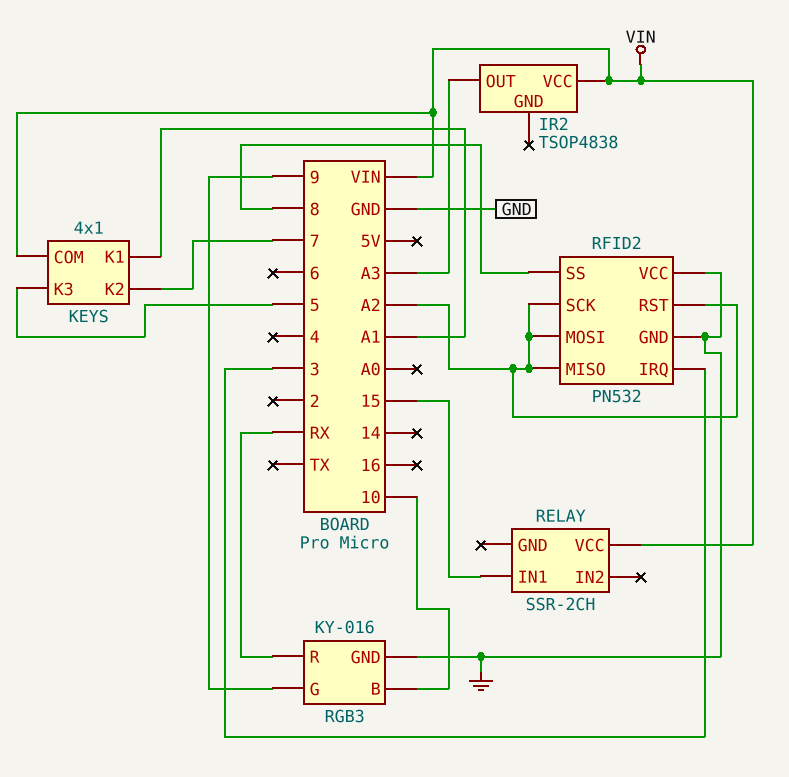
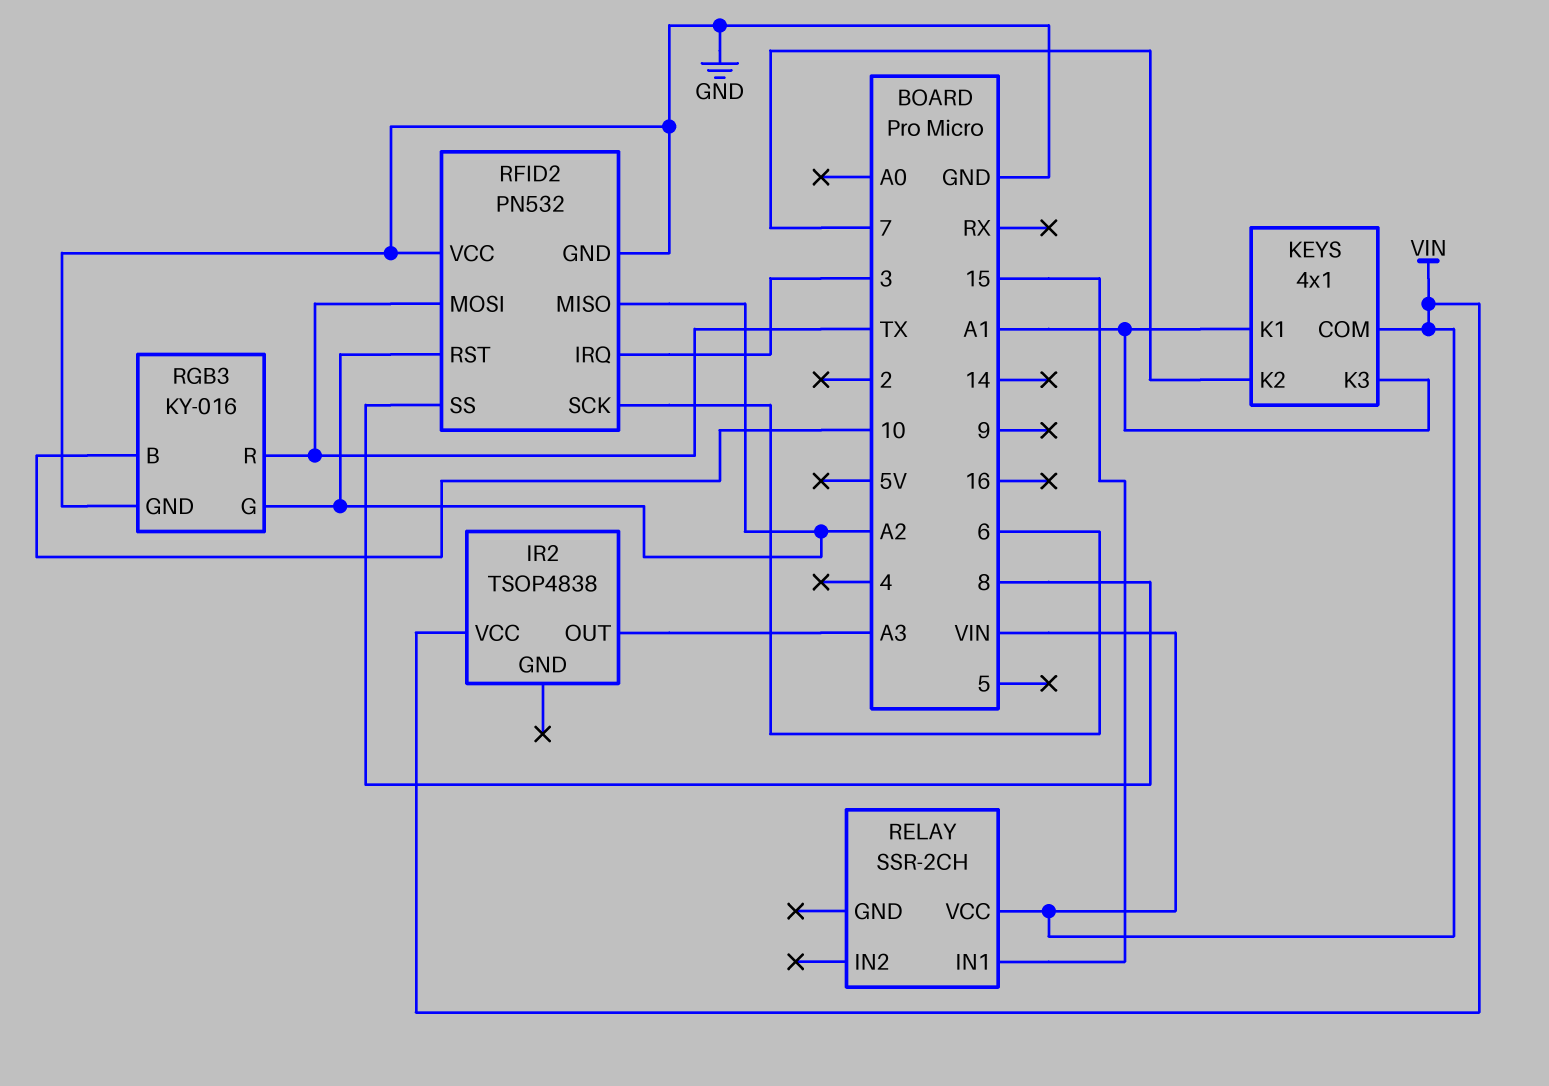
KEYS pin K3: 5 -> A1
RFID2 pin MOSI: A2 -> TX
RFID2 pin SCK: A2 -> 6
RGB3 pin G: 9 -> A2
RGB3 pin R: RX -> TX

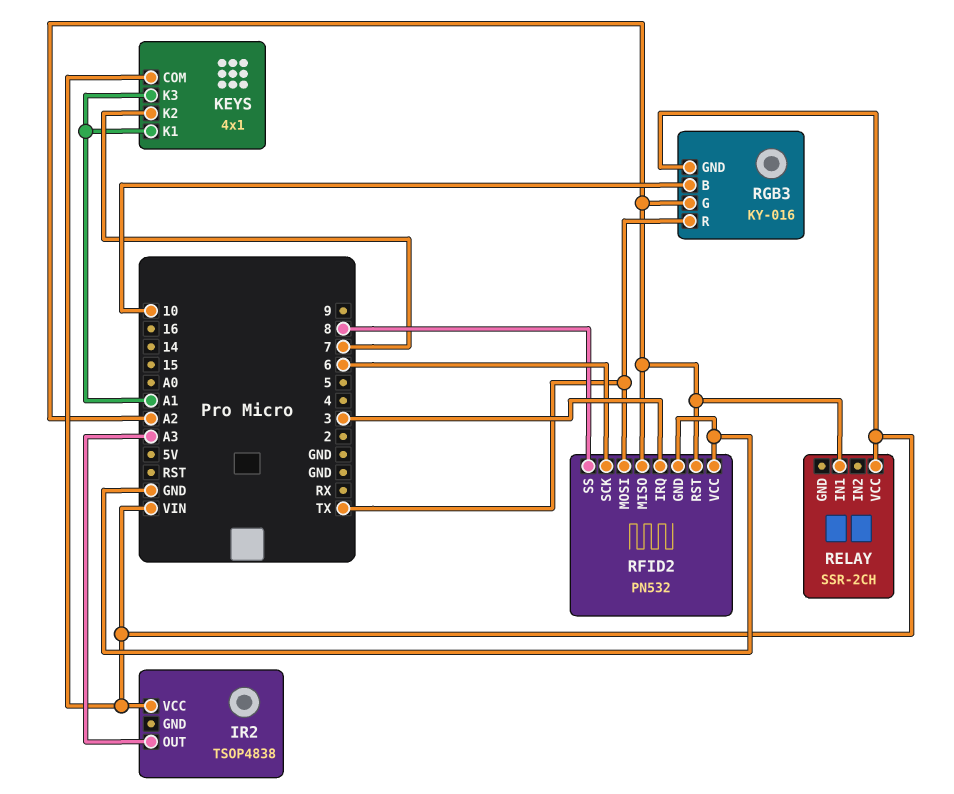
RELAY pin IN1: 15 -> A2
RGB3 pin GND: GND -> VIN

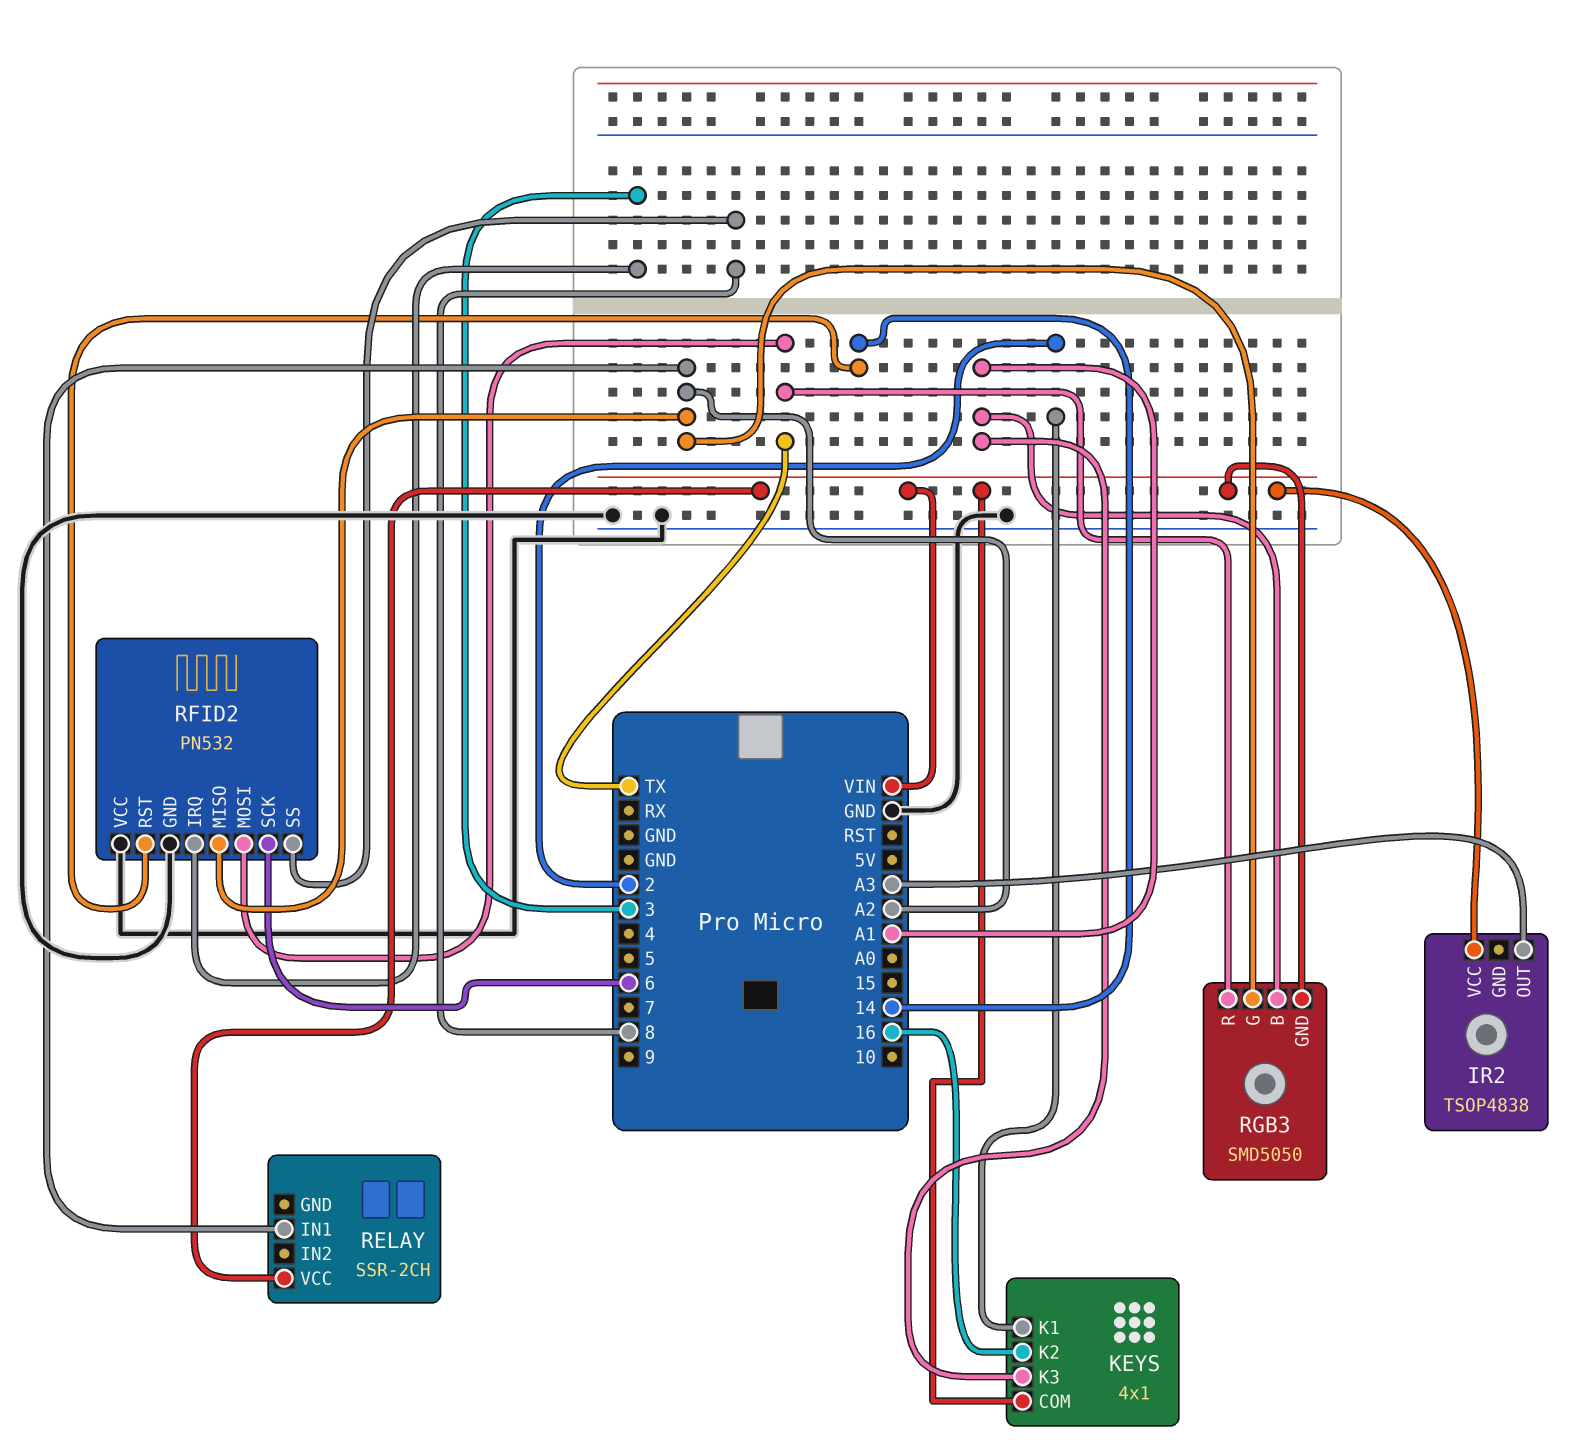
KEYS pin K1: A1 -> 2
KEYS pin K2: 7 -> 16
RFID2 pin RST: A2 -> 14
RGB3: KY-016 -> SMD5050
RGB3 pin B: 10 -> A1

